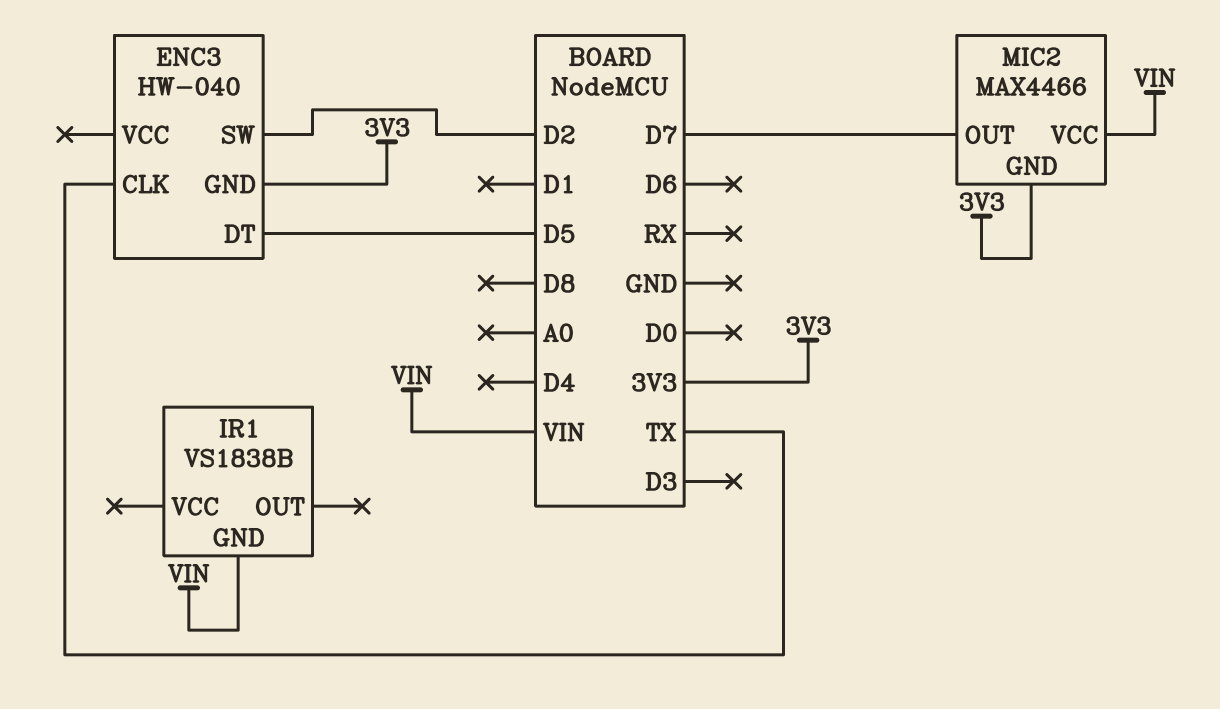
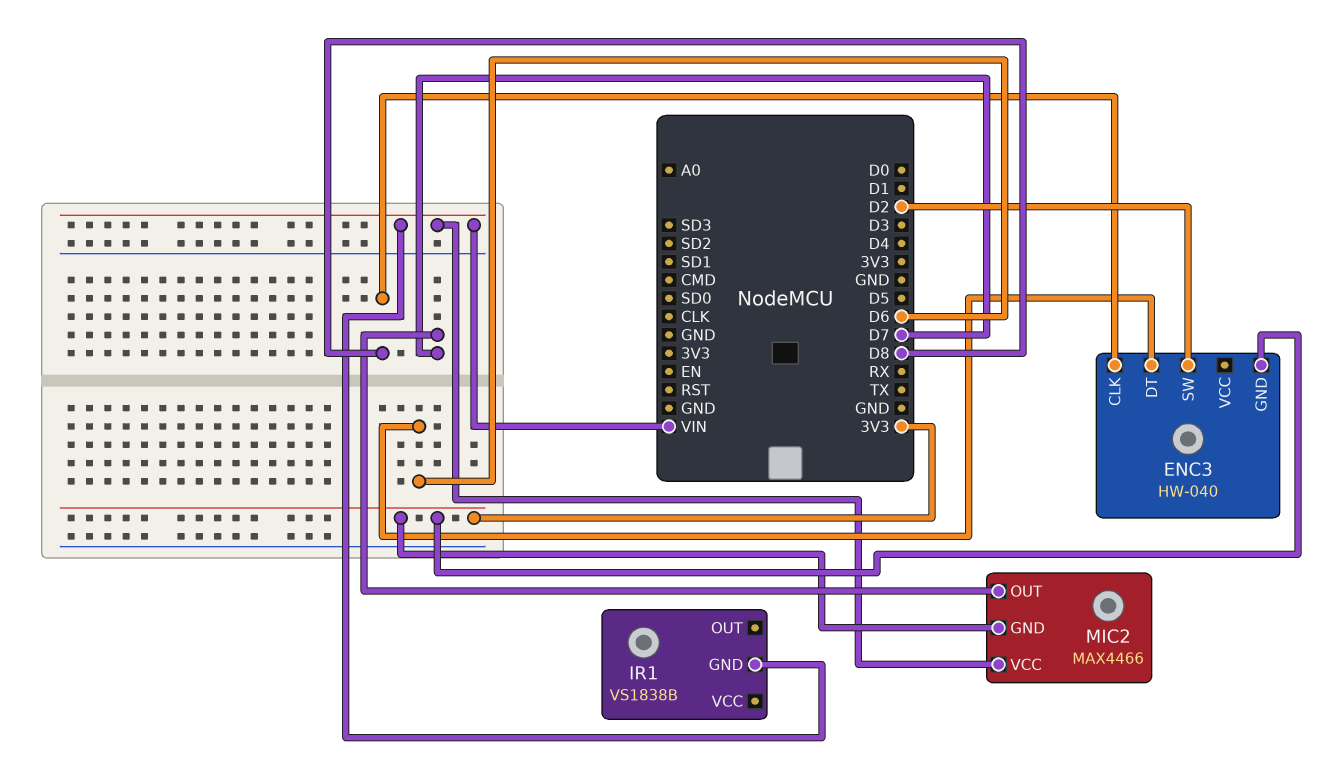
ENC3 pin CLK: TX -> D8
ENC3 pin DT: D5 -> D6

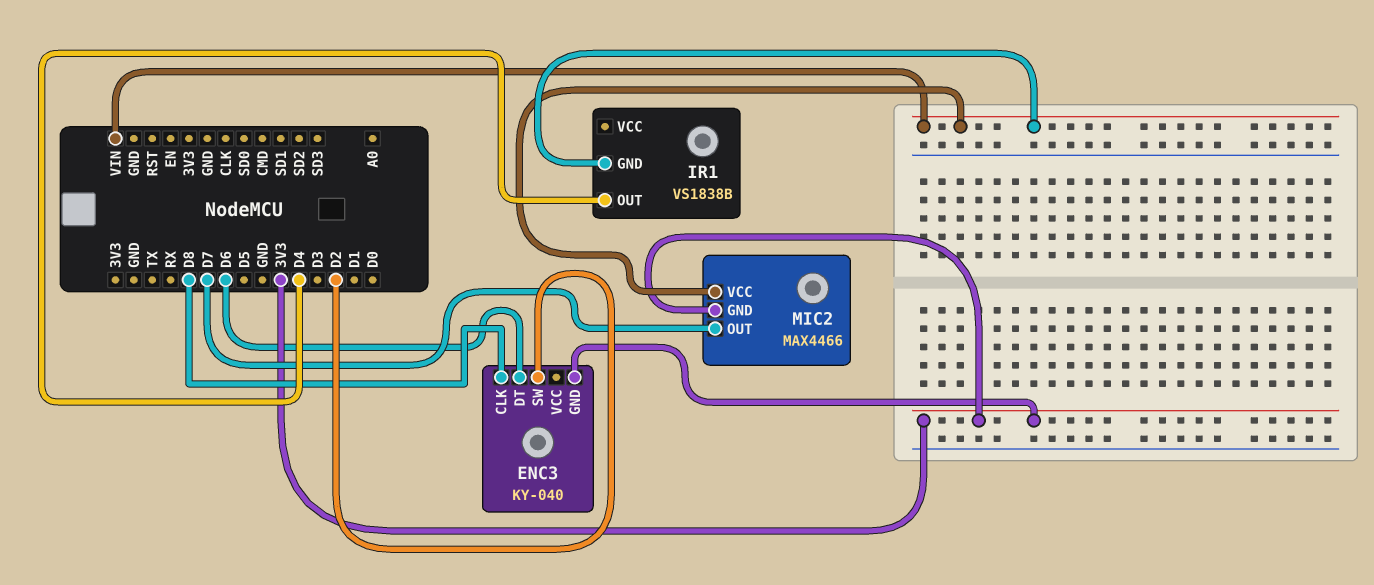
ENC3: HW-040 -> KY-040
IR1 pin OUT: none -> D4

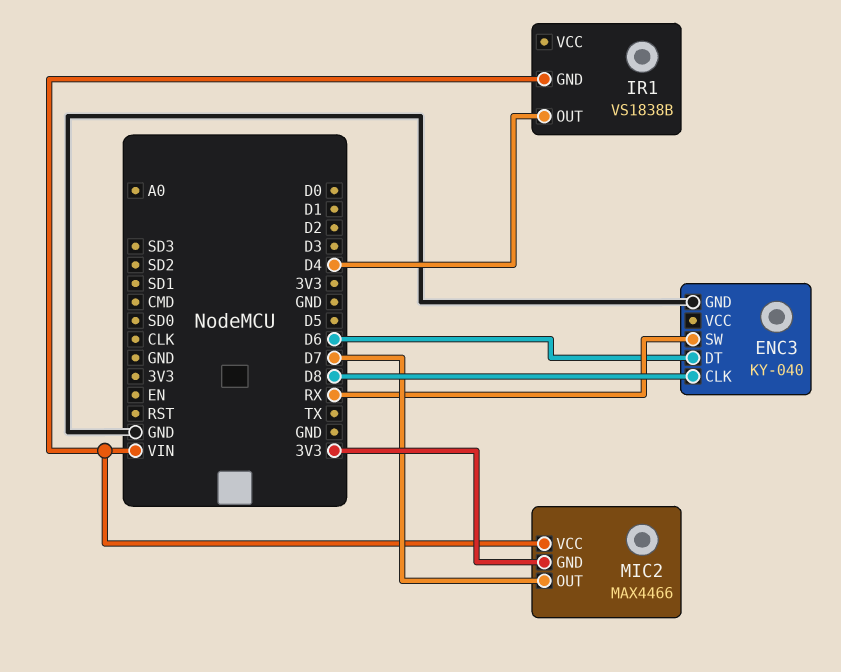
ENC3 pin GND: 3V3 -> GND
ENC3 pin SW: D2 -> RX

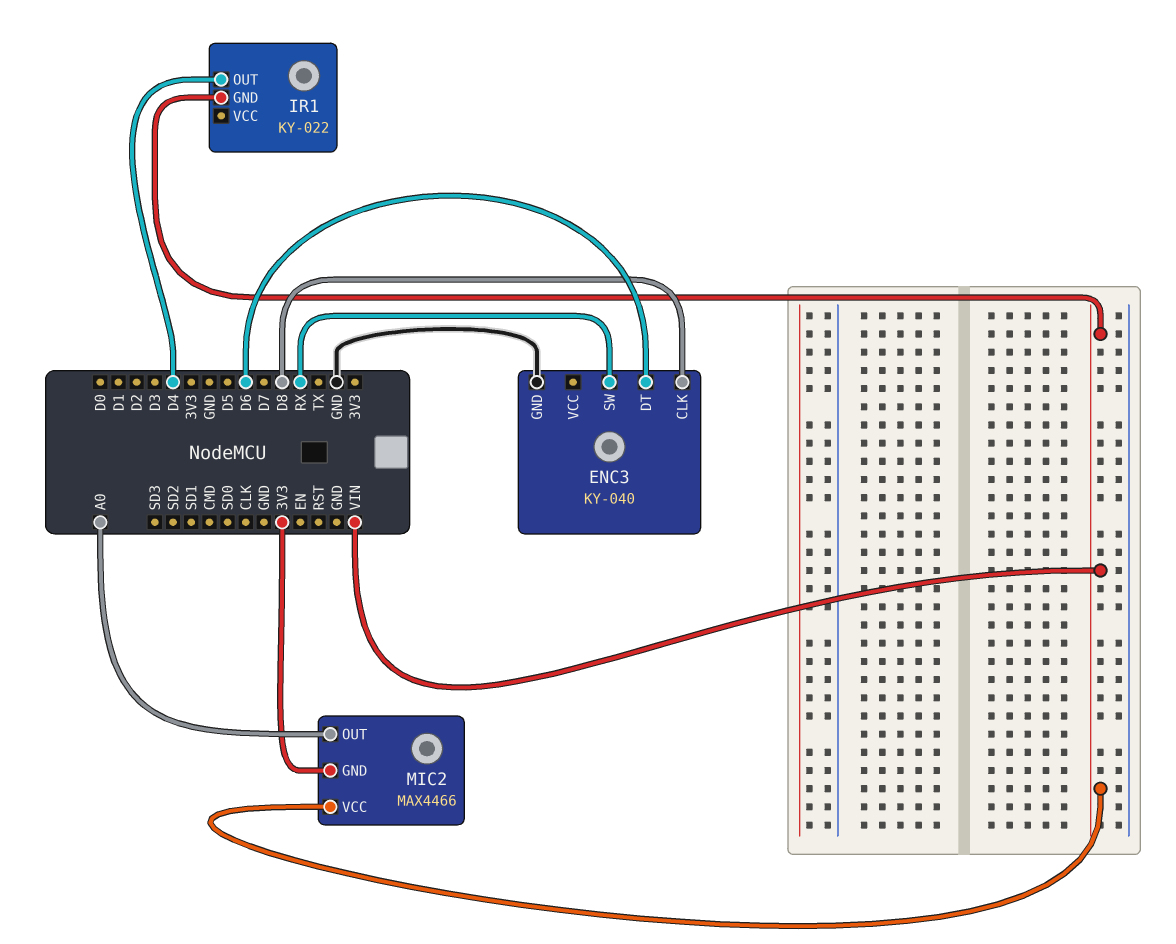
IR1: VS1838B -> KY-022
MIC2 pin OUT: D7 -> A0

